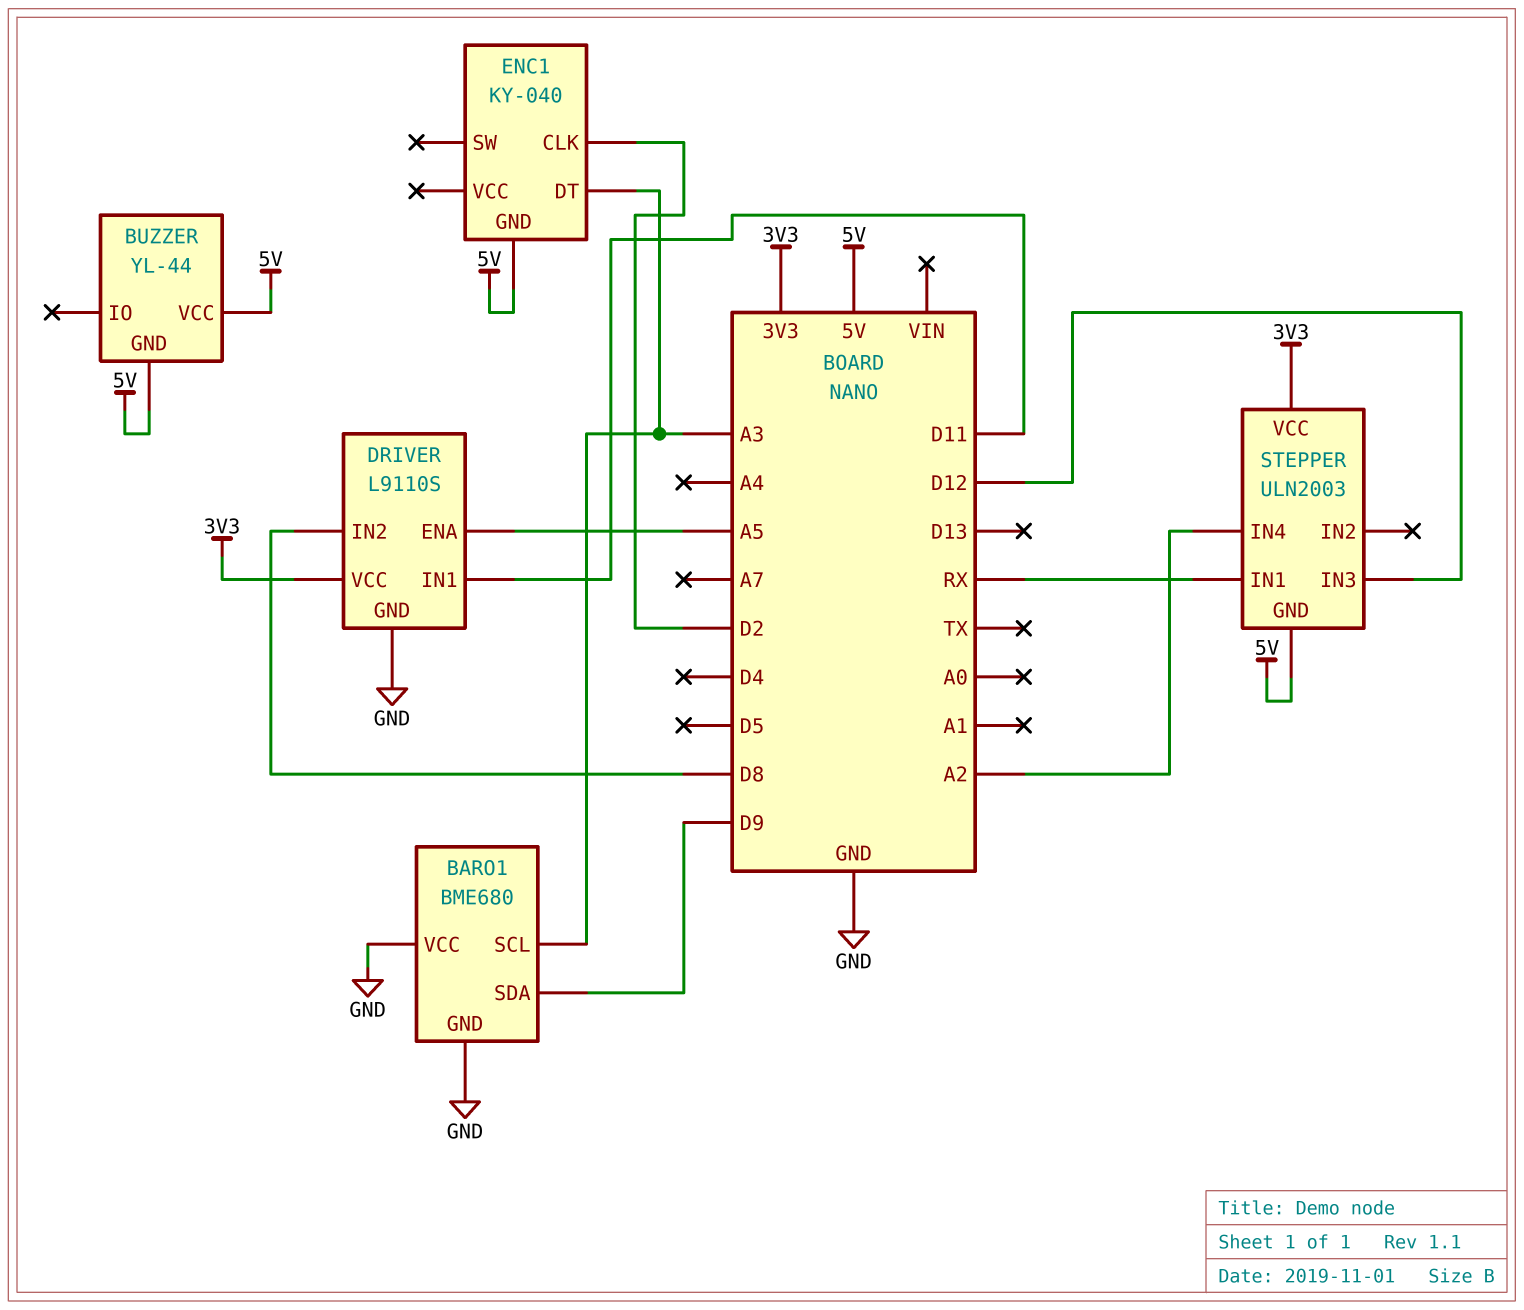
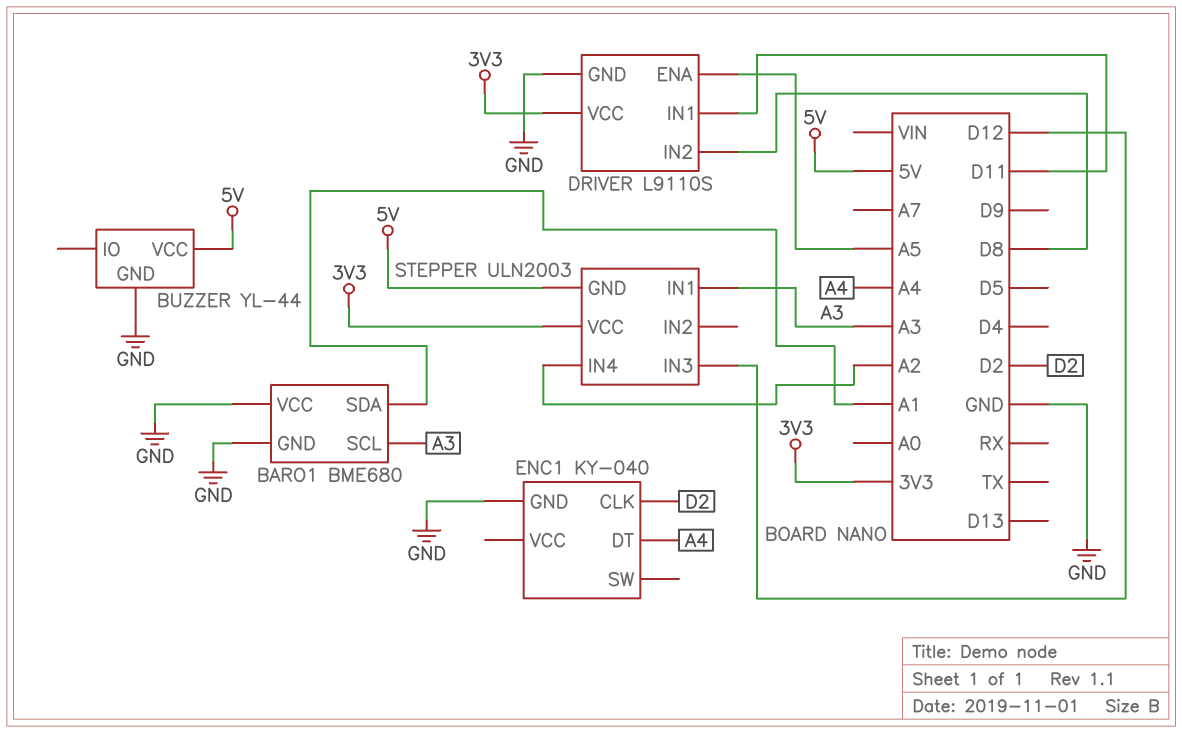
BARO1 pin SDA: D9 -> A1
BUZZER pin GND: 5V -> GND
ENC1 pin DT: A3 -> A4
ENC1 pin GND: 5V -> GND
STEPPER pin IN1: RX -> A3

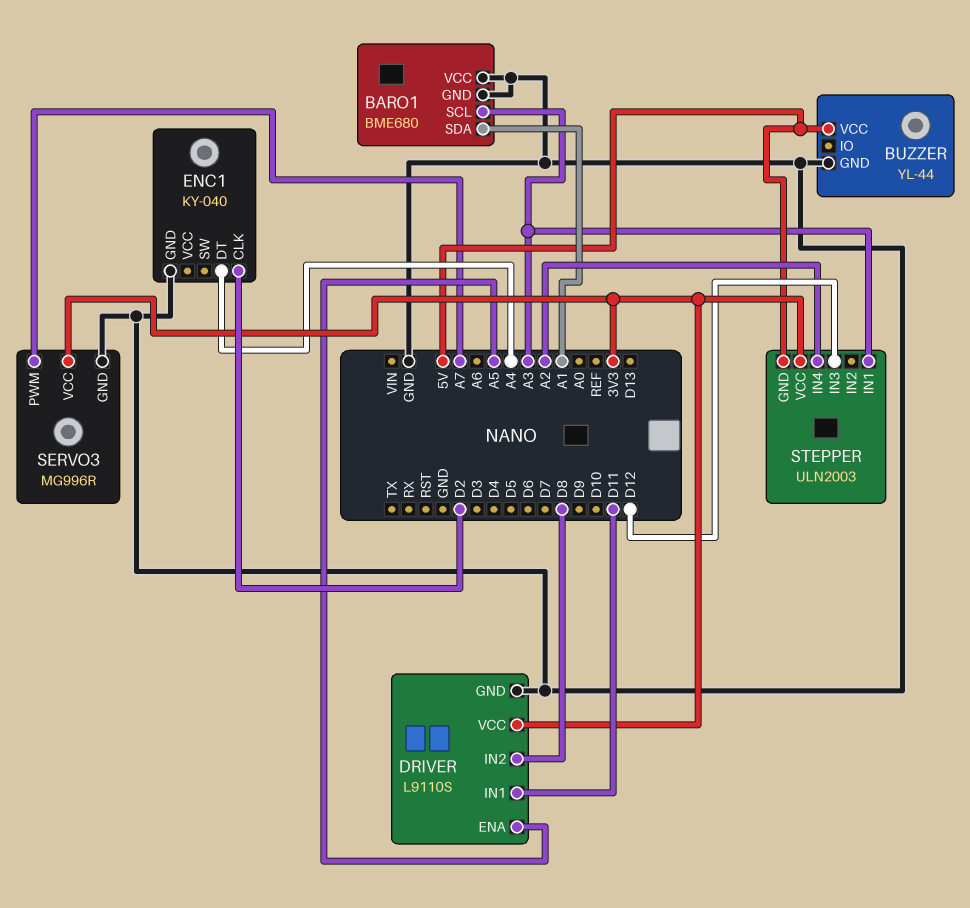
SERVO3: none -> MG996R
SERVO3 pin GND: none -> GND
SERVO3 pin PWM: none -> A7
SERVO3 pin VCC: none -> 3V3

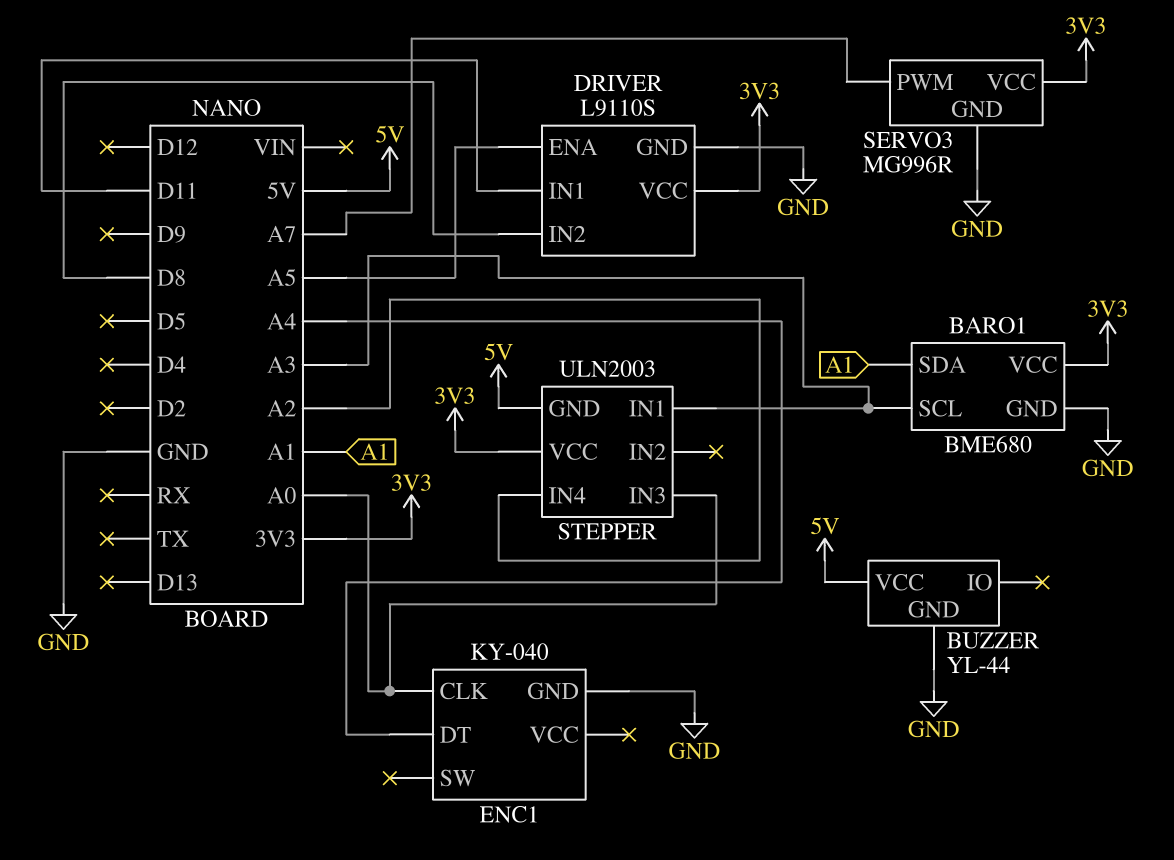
BARO1 pin VCC: GND -> 3V3
ENC1 pin CLK: D2 -> A0
STEPPER pin IN3: D12 -> A0

